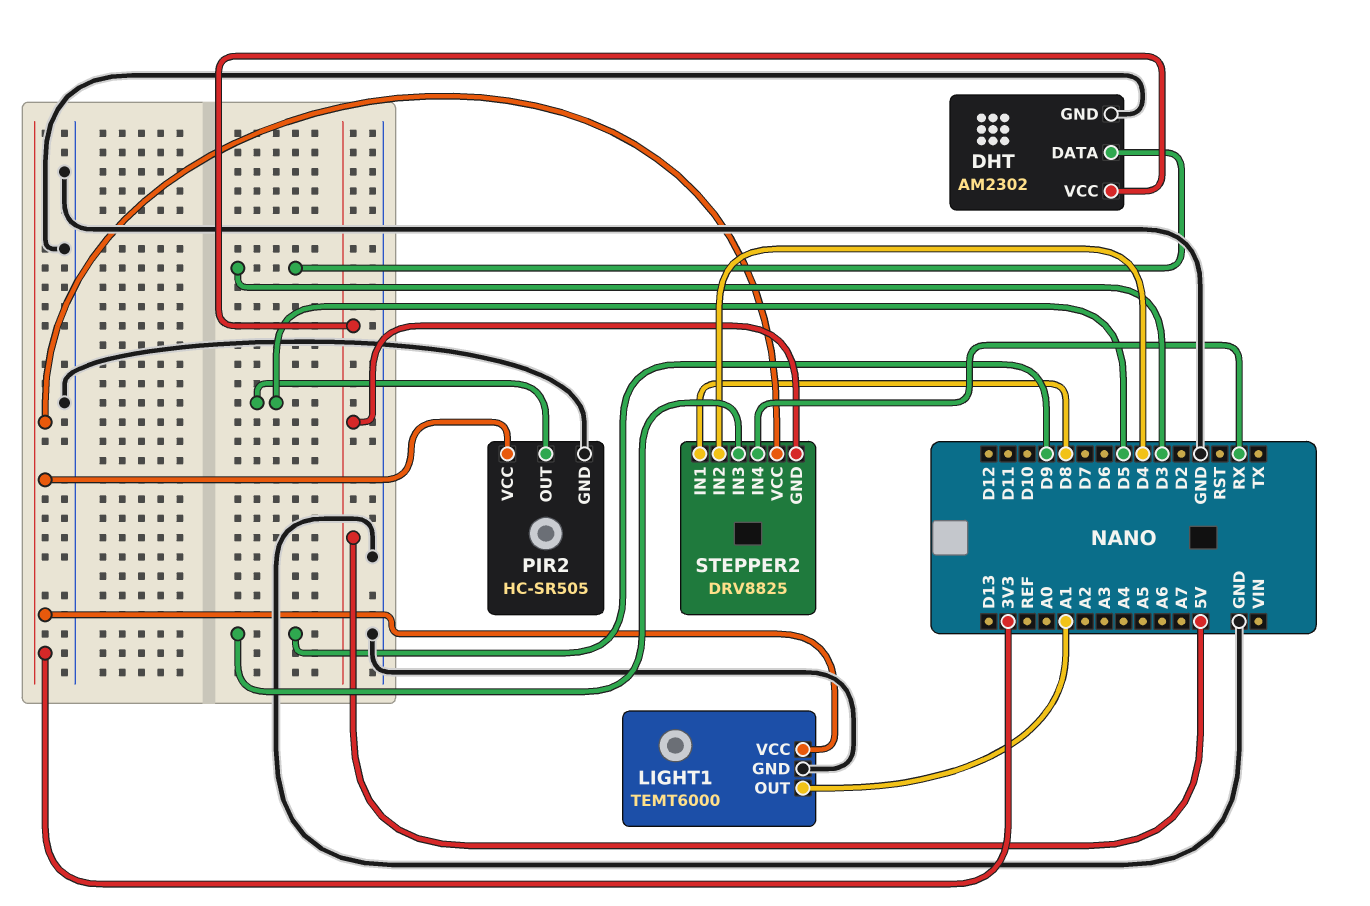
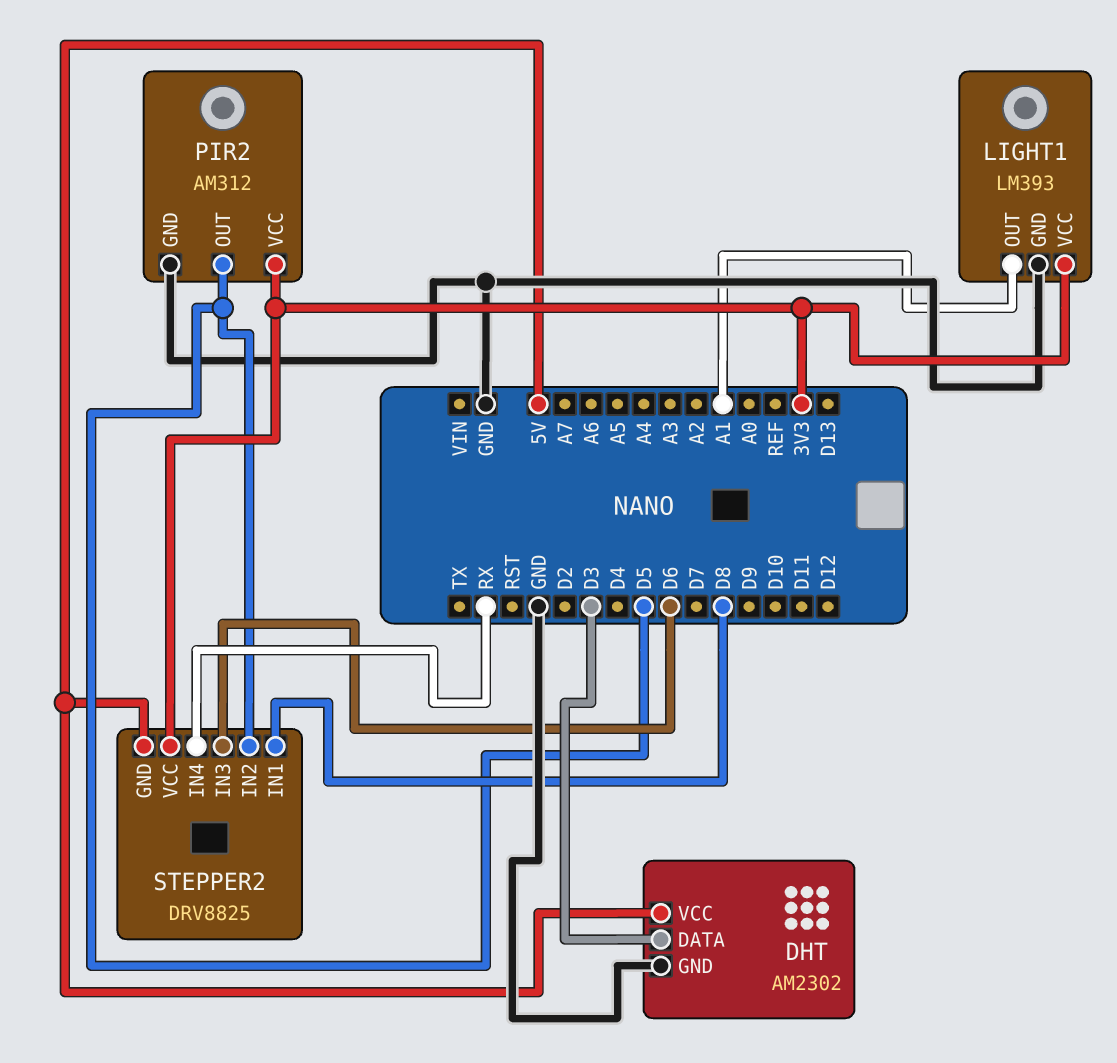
LIGHT1: TEMT6000 -> LM393
PIR2: HC-SR505 -> AM312
STEPPER2 pin IN2: D4 -> D5
STEPPER2 pin IN3: D9 -> D6

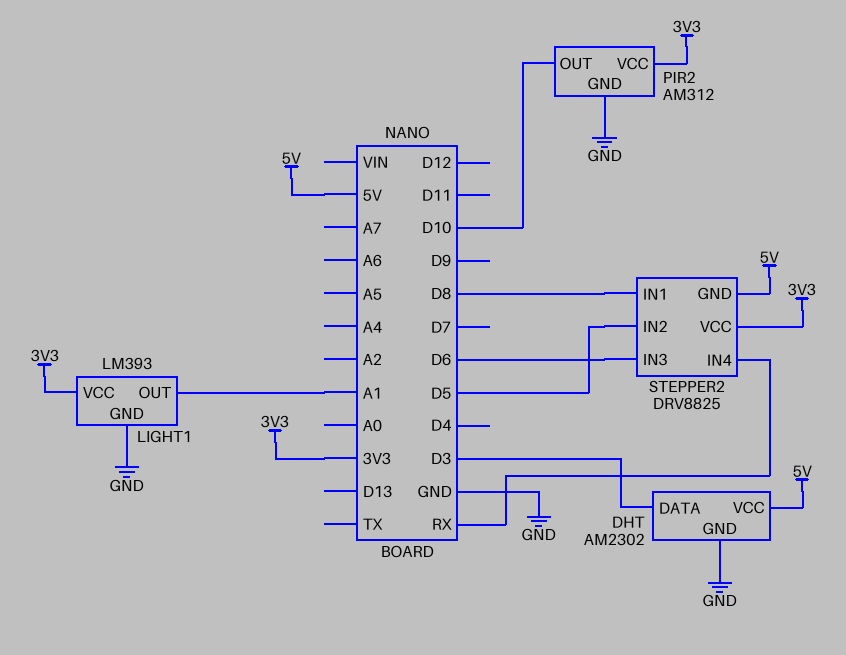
PIR2 pin OUT: D5 -> D10

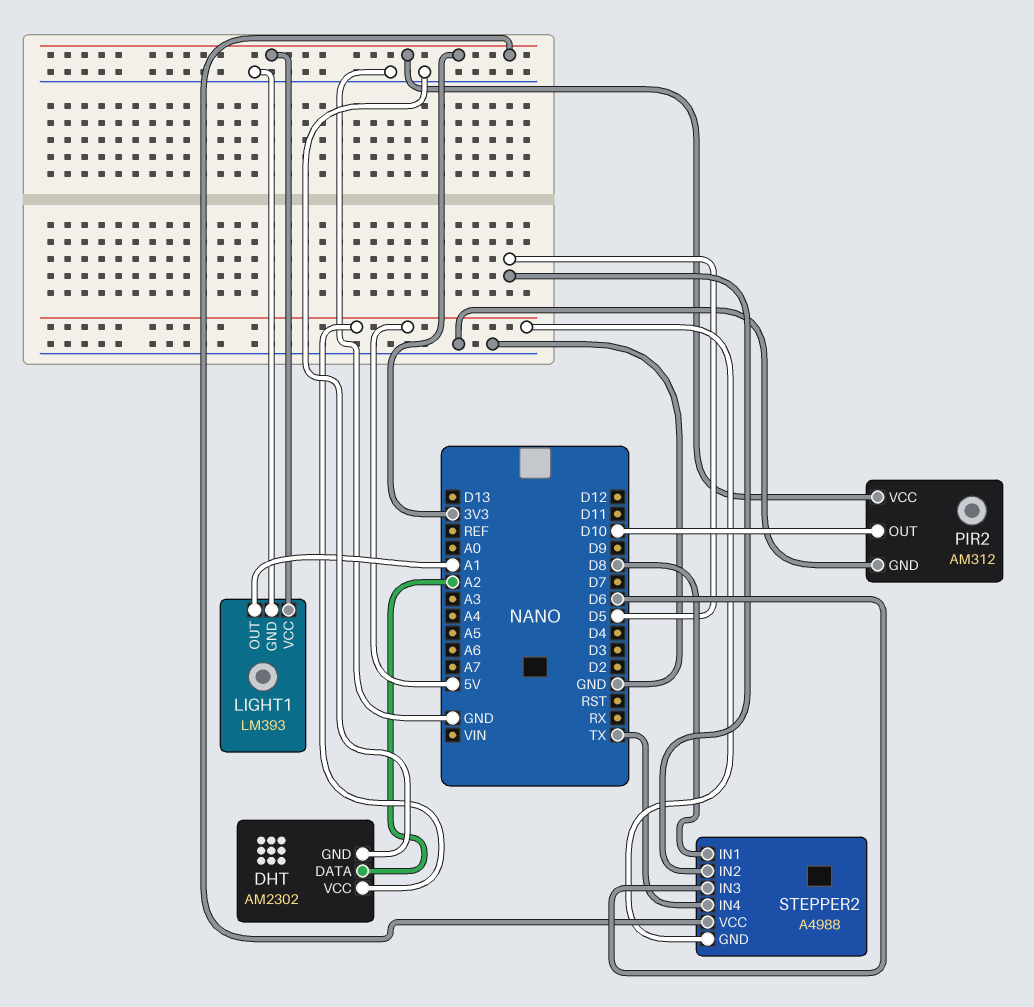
DHT pin DATA: D3 -> A2
STEPPER2: DRV8825 -> A4988
STEPPER2 pin IN4: RX -> TX

